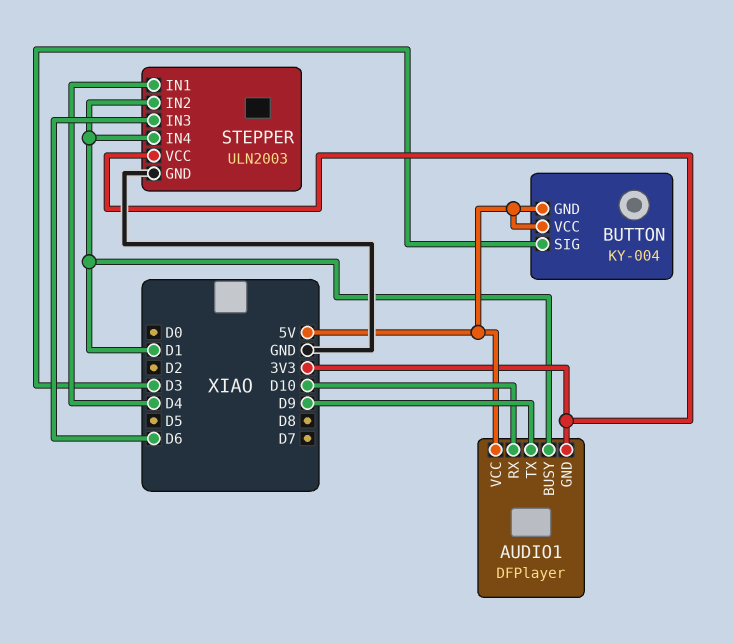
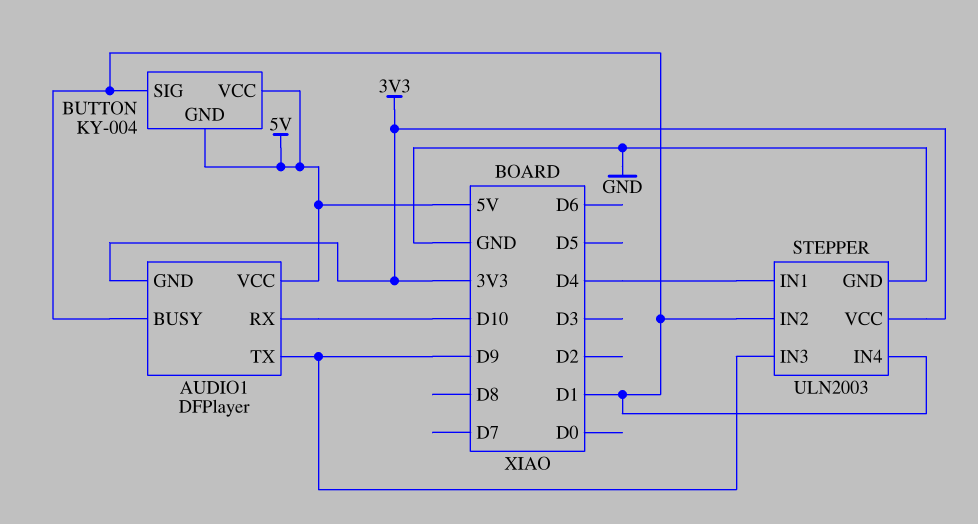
BUTTON pin SIG: D3 -> D1
STEPPER pin IN3: D6 -> D9

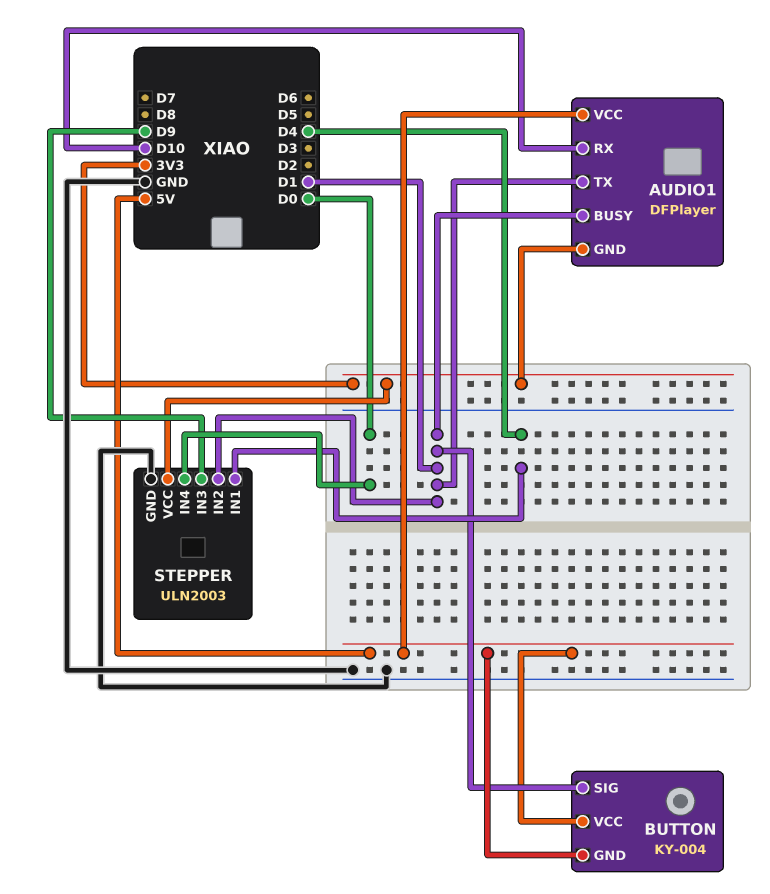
AUDIO1 pin TX: D9 -> D1
STEPPER pin IN4: D1 -> D0

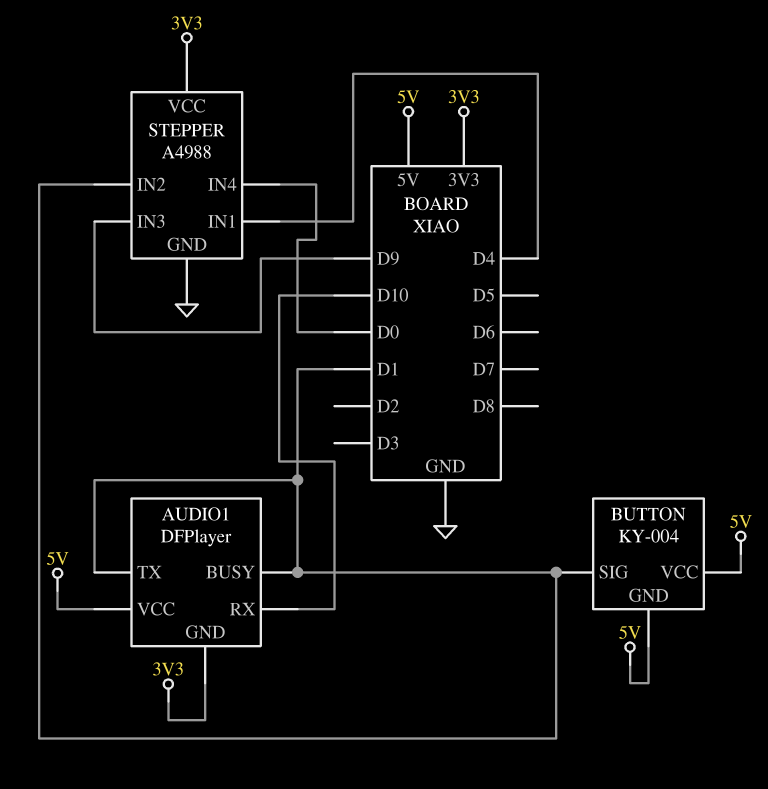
STEPPER: ULN2003 -> A4988

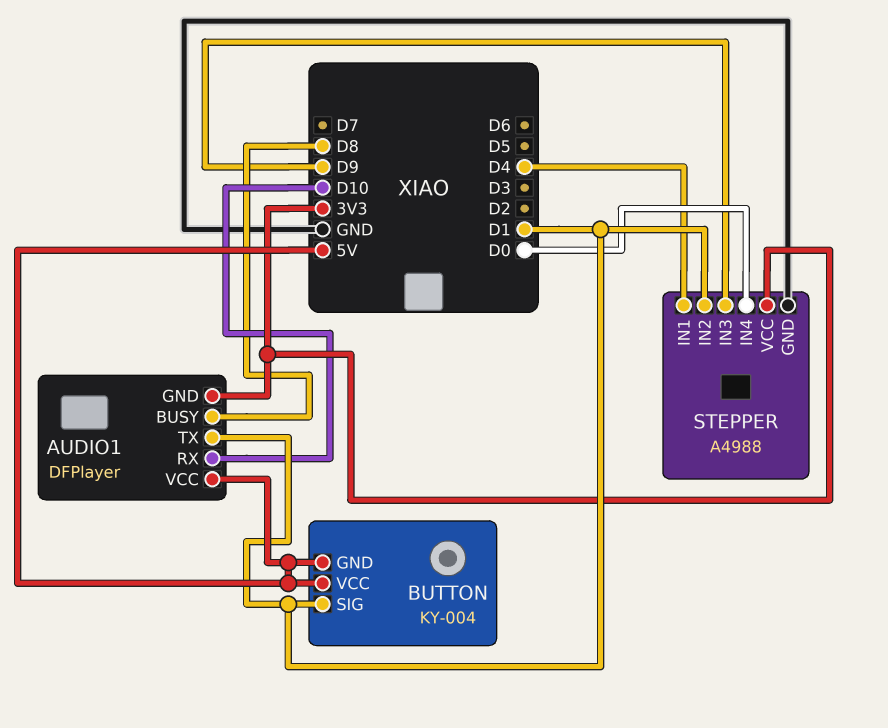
AUDIO1 pin BUSY: D1 -> D8

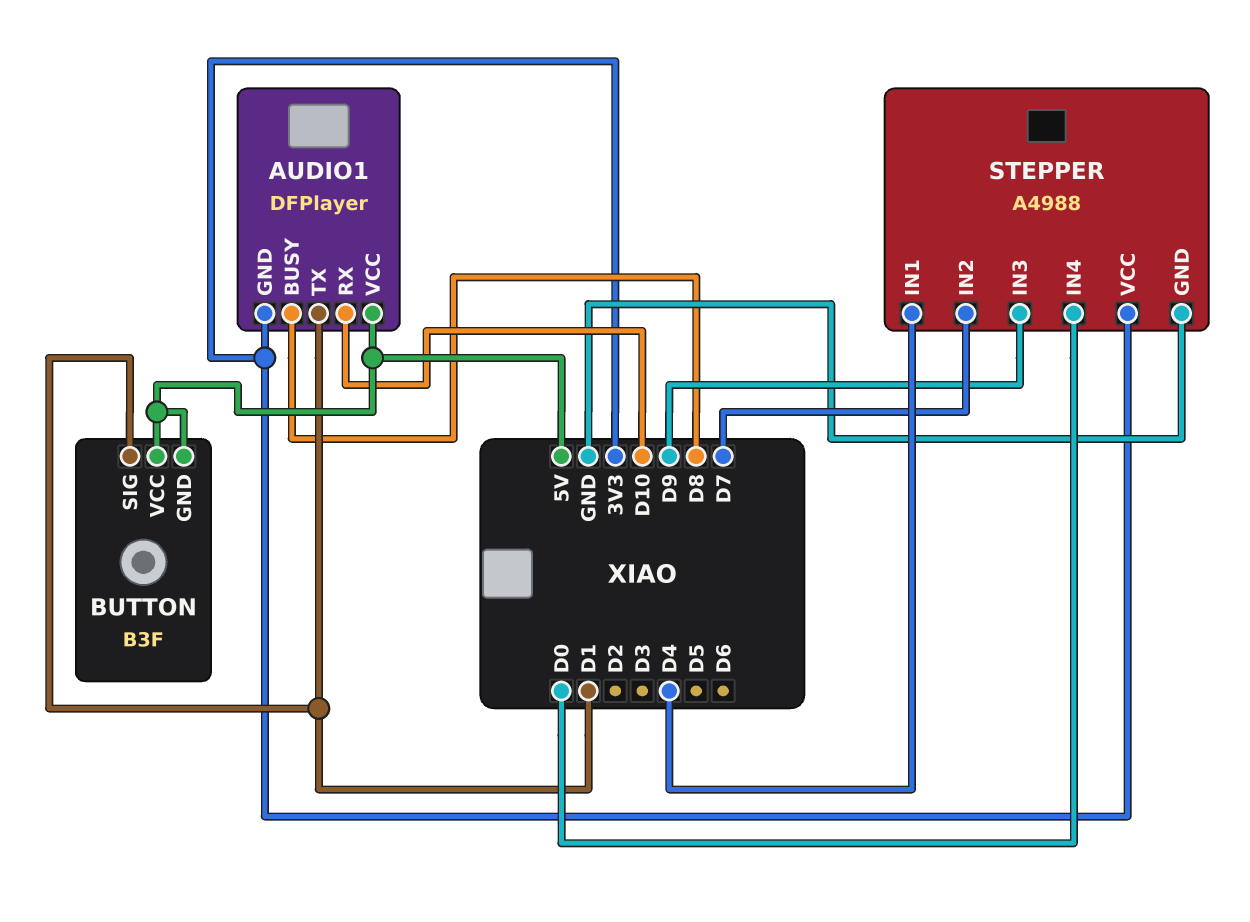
BUTTON: KY-004 -> B3F
STEPPER pin IN2: D1 -> D7

